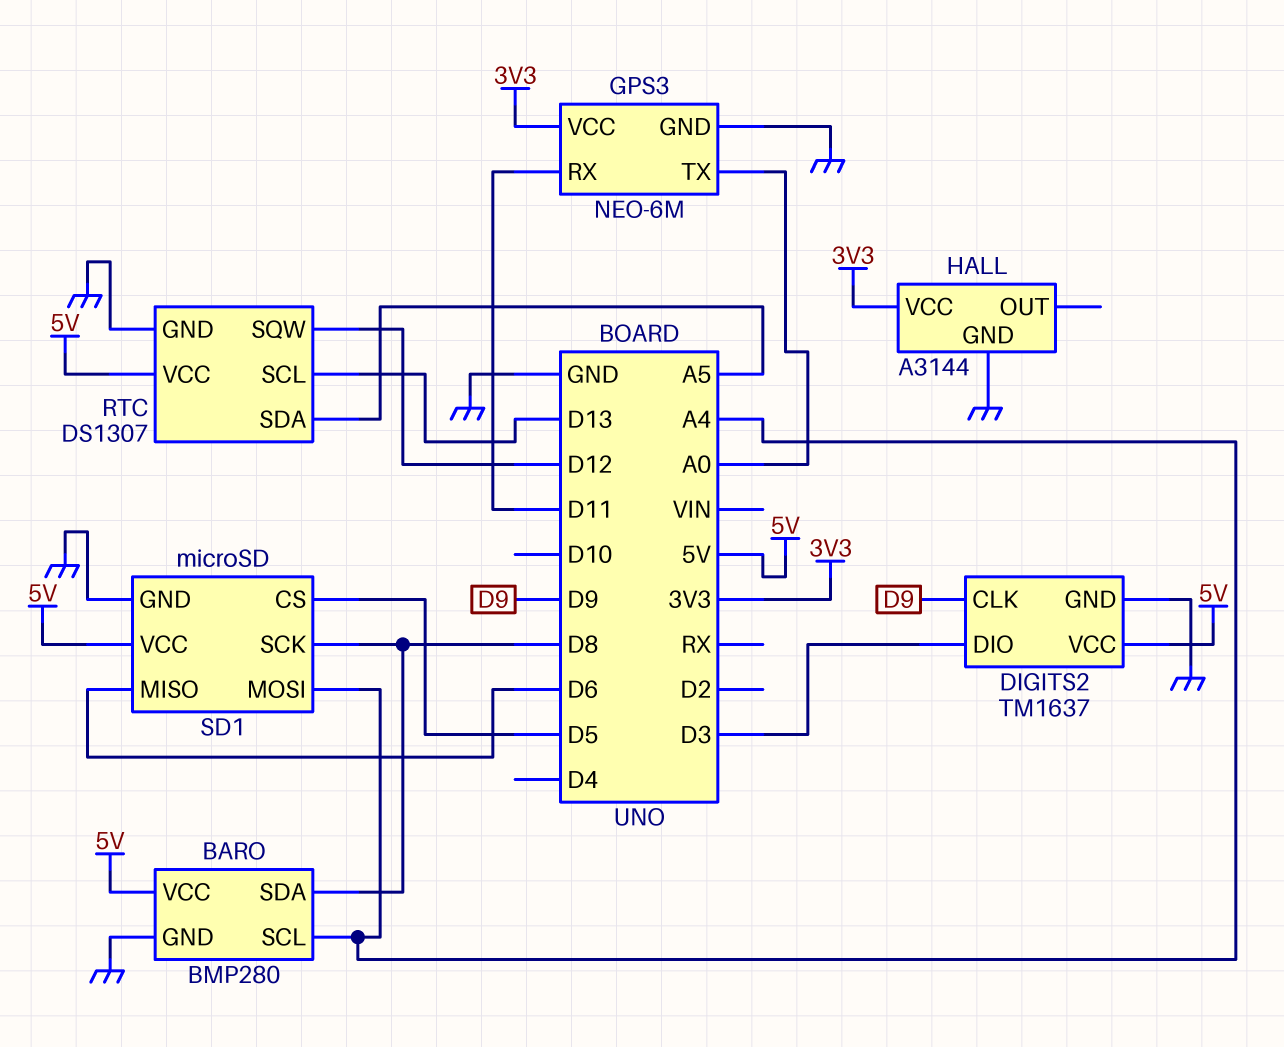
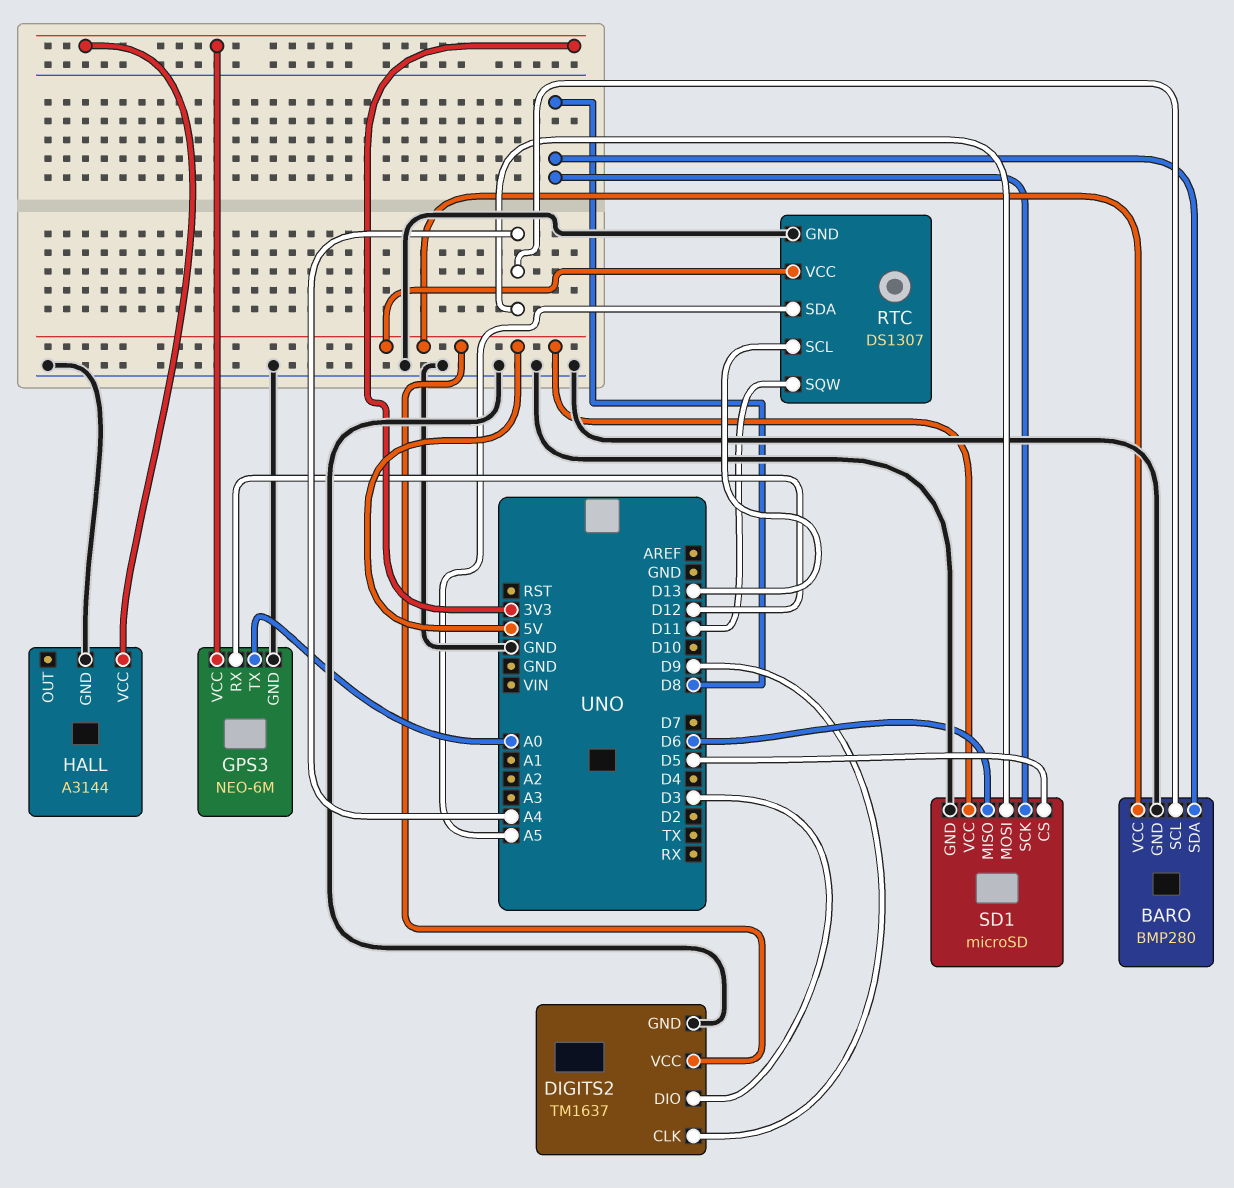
GPS3 pin RX: D11 -> D12
RTC pin SQW: D12 -> D11

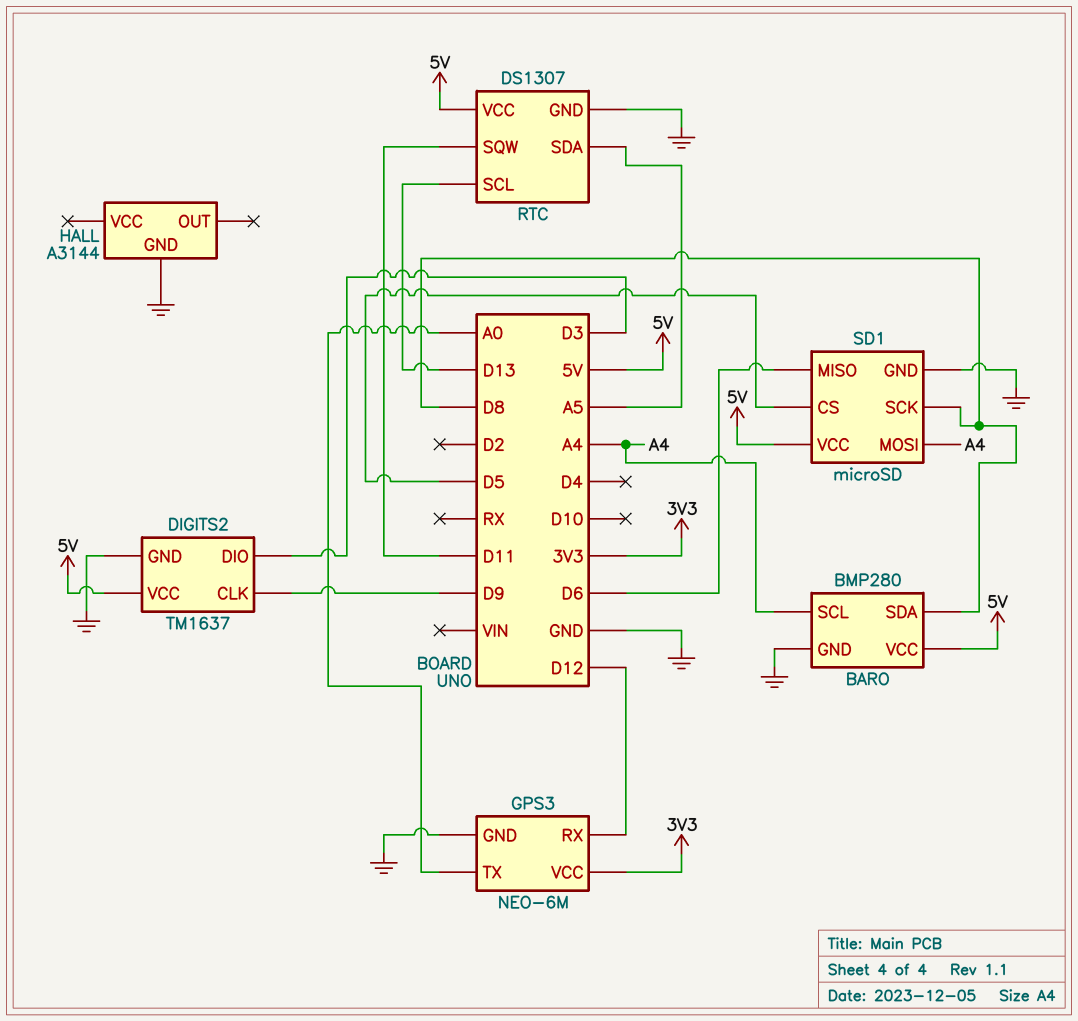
HALL pin VCC: 3V3 -> none

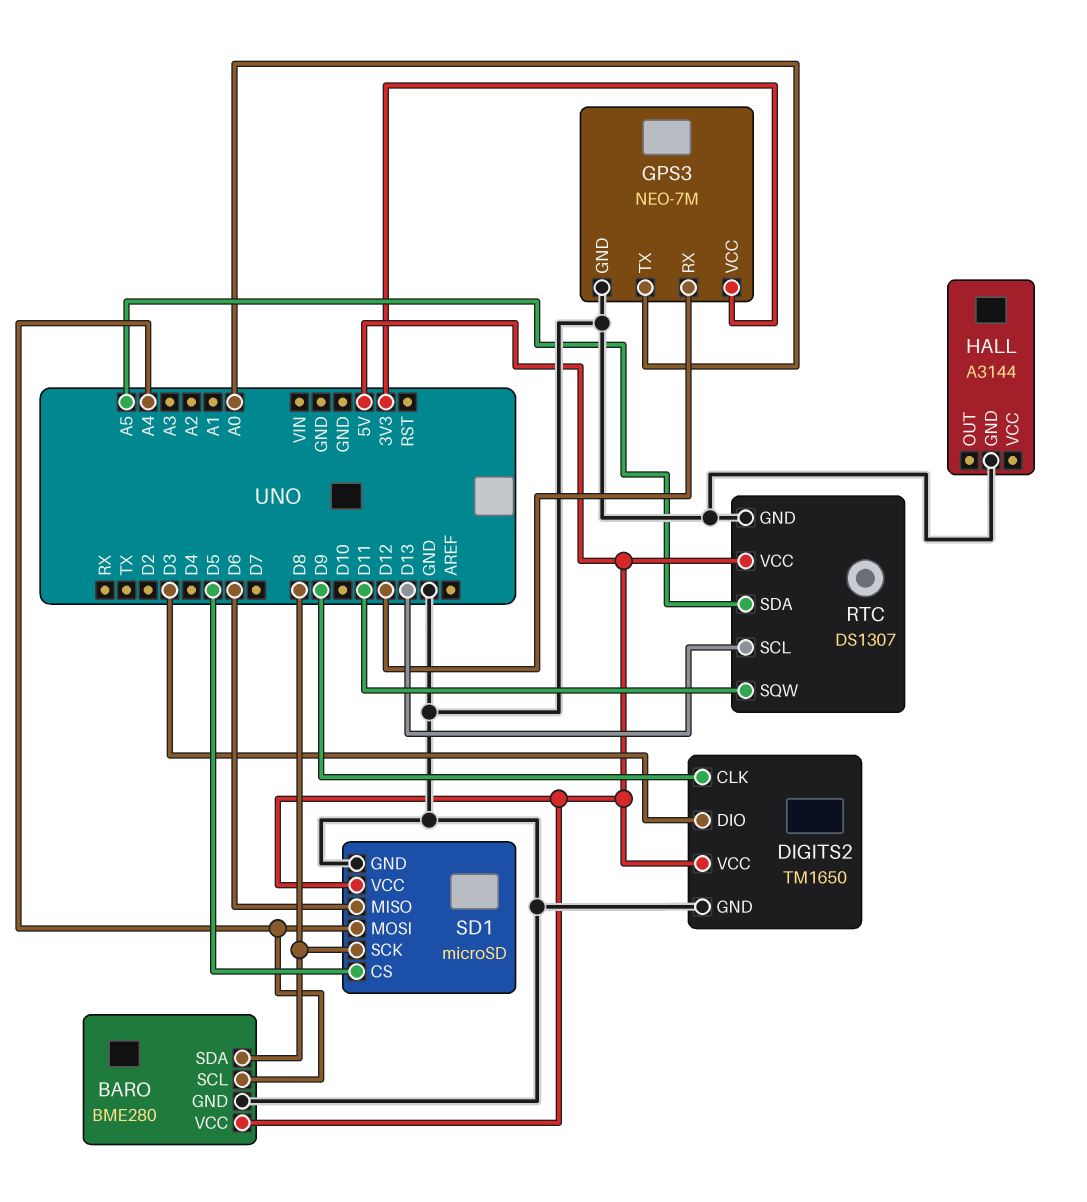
BARO: BMP280 -> BME280
DIGITS2: TM1637 -> TM1650
GPS3: NEO-6M -> NEO-7M

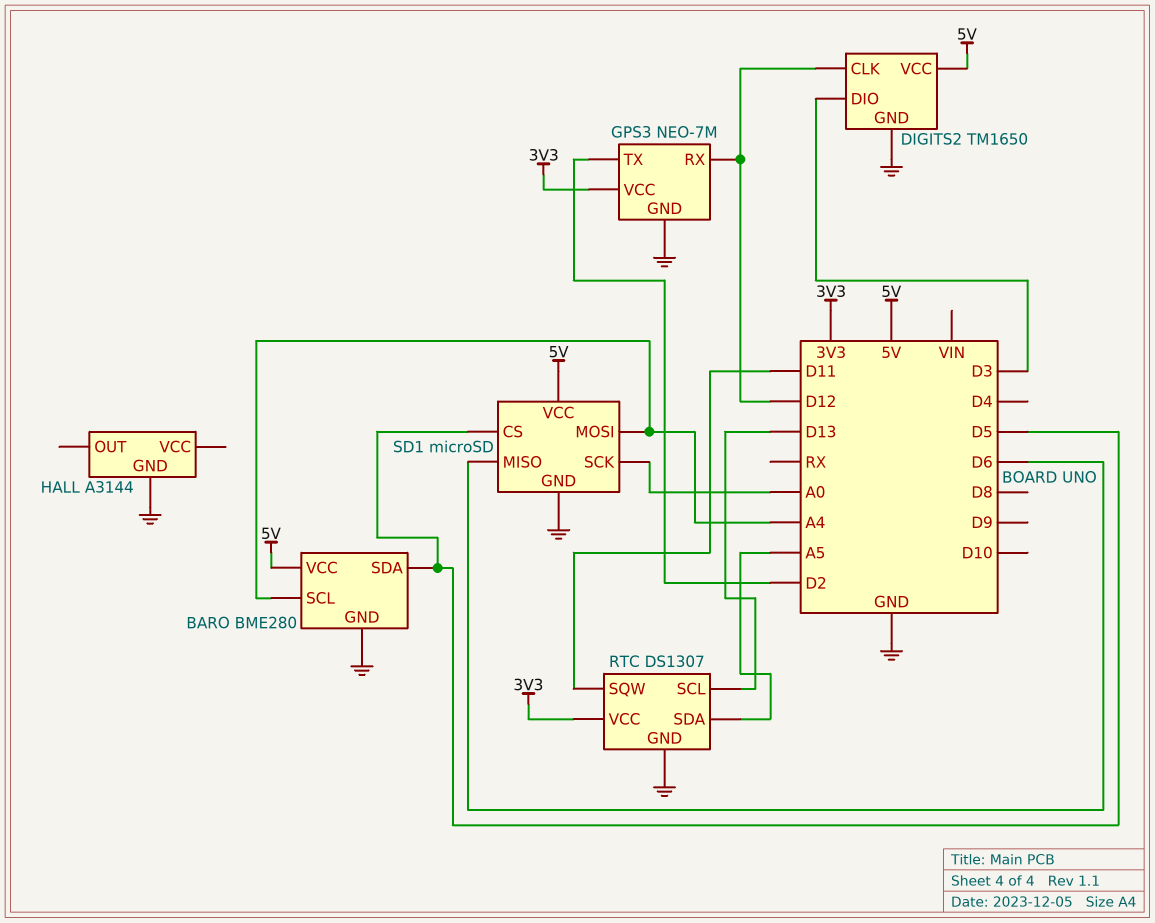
BARO pin SDA: D8 -> D5
DIGITS2 pin CLK: D9 -> D12
GPS3 pin TX: A0 -> D2
RTC pin VCC: 5V -> 3V3
SD1 pin SCK: D8 -> A0

